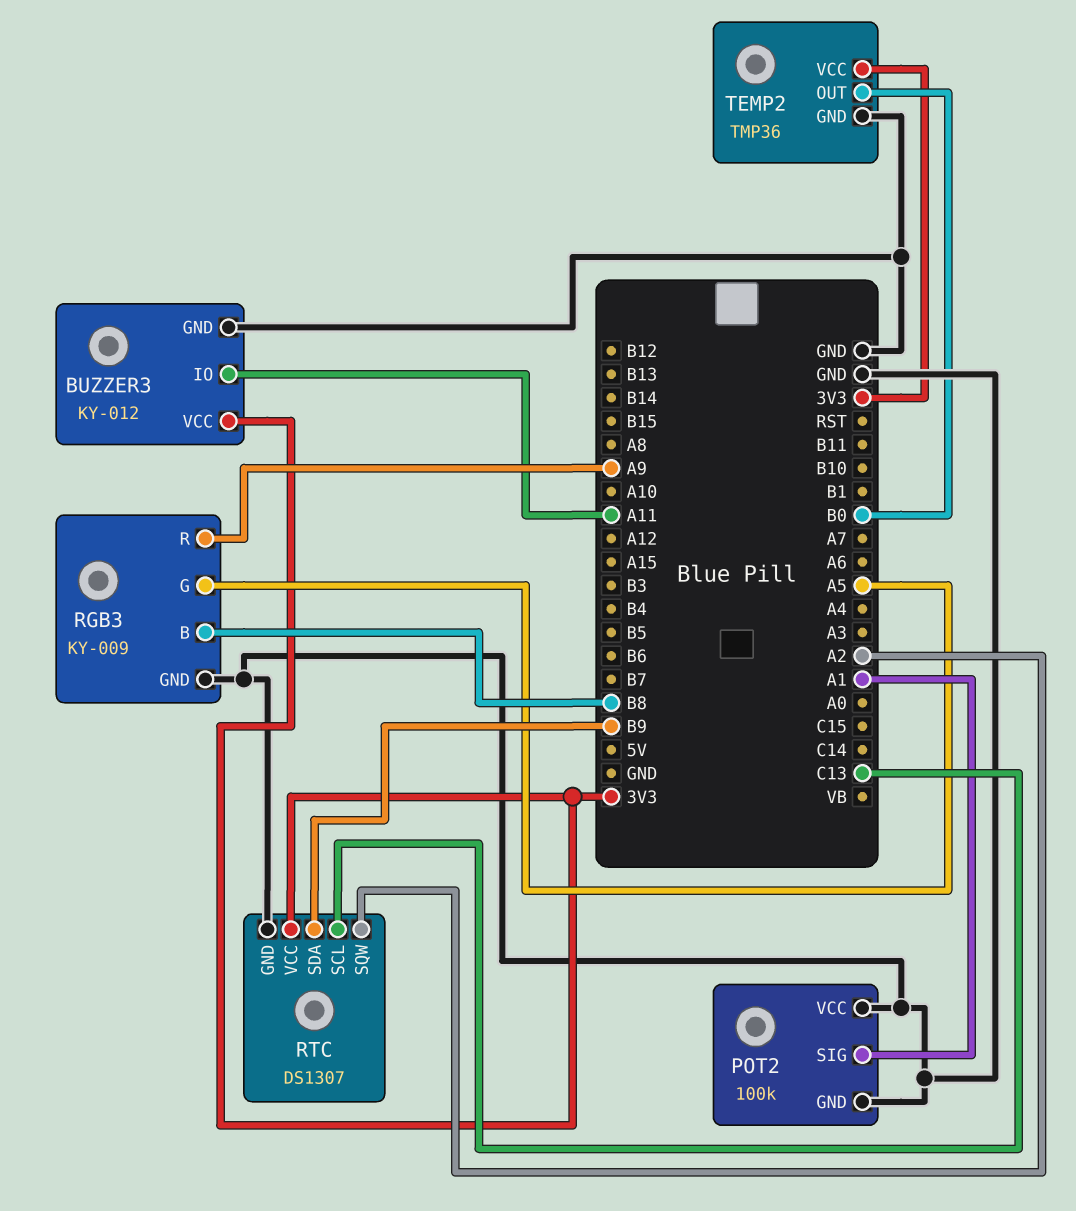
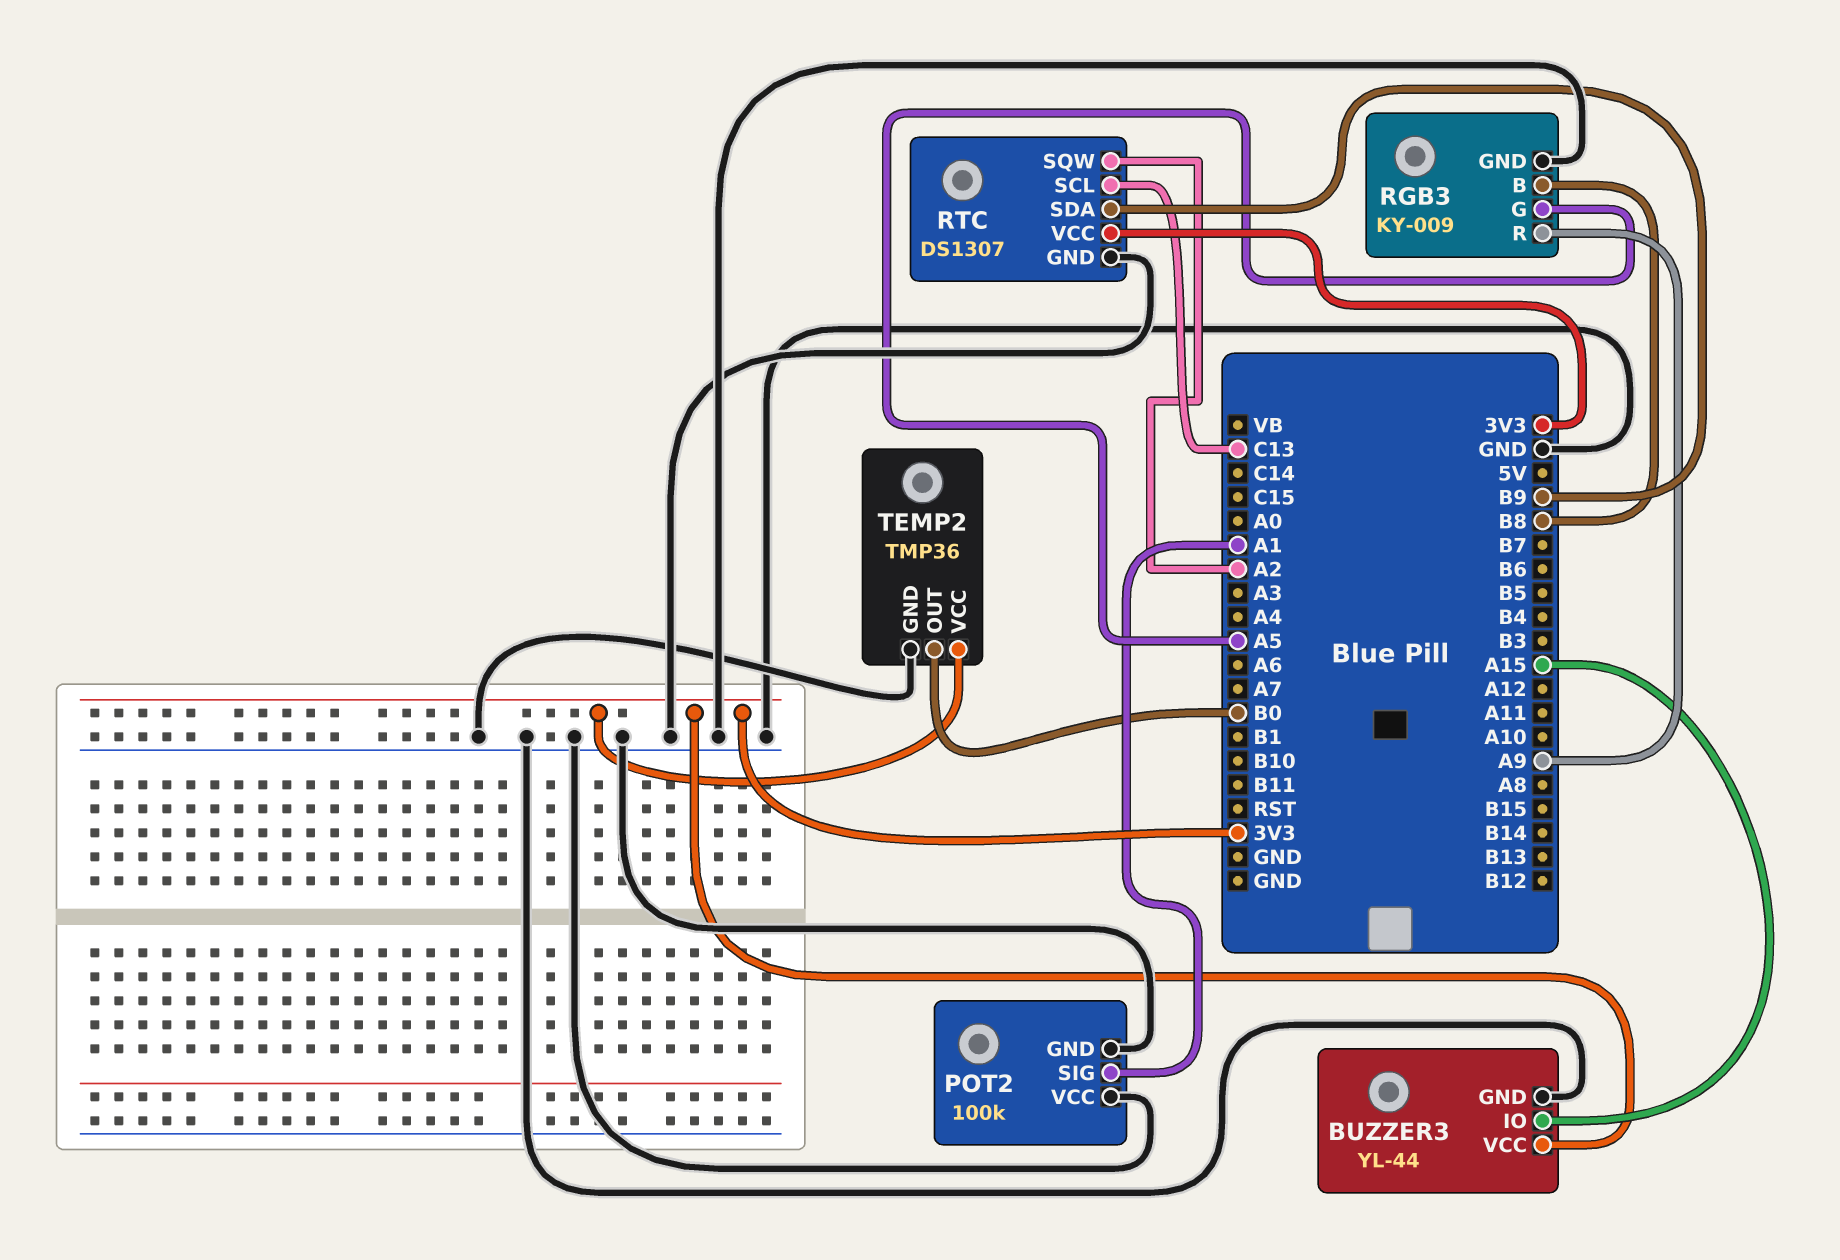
BUZZER3: KY-012 -> YL-44
BUZZER3 pin IO: A11 -> A15

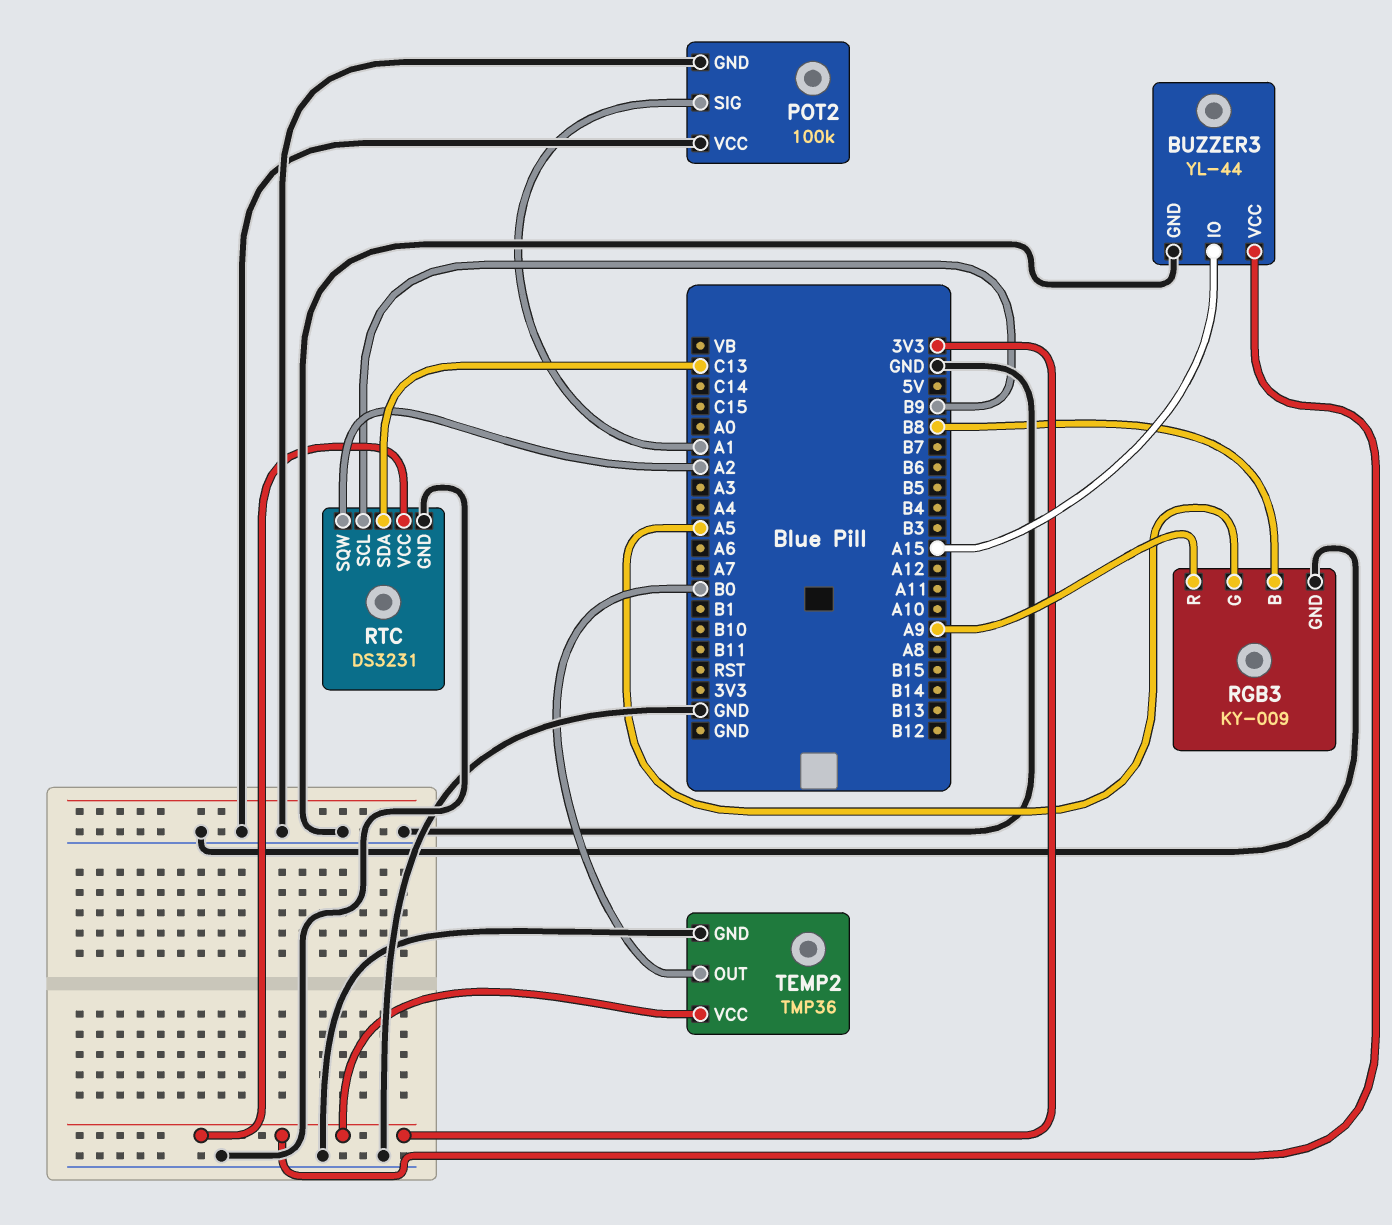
RTC: DS1307 -> DS3231
RTC pin SCL: C13 -> B9
RTC pin SDA: B9 -> C13

